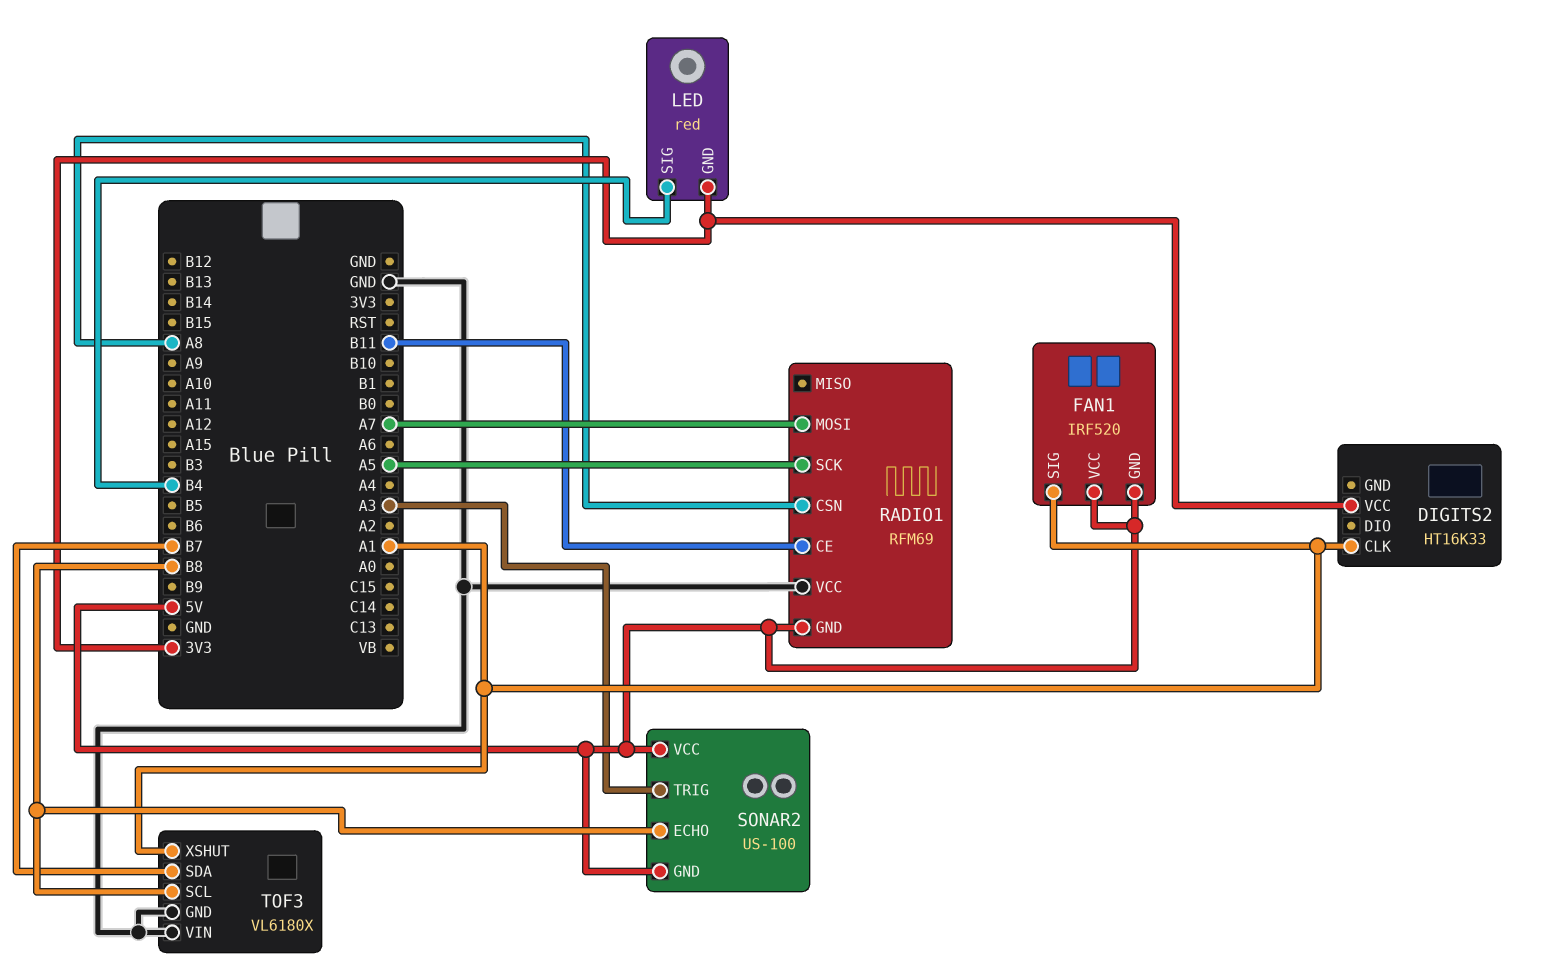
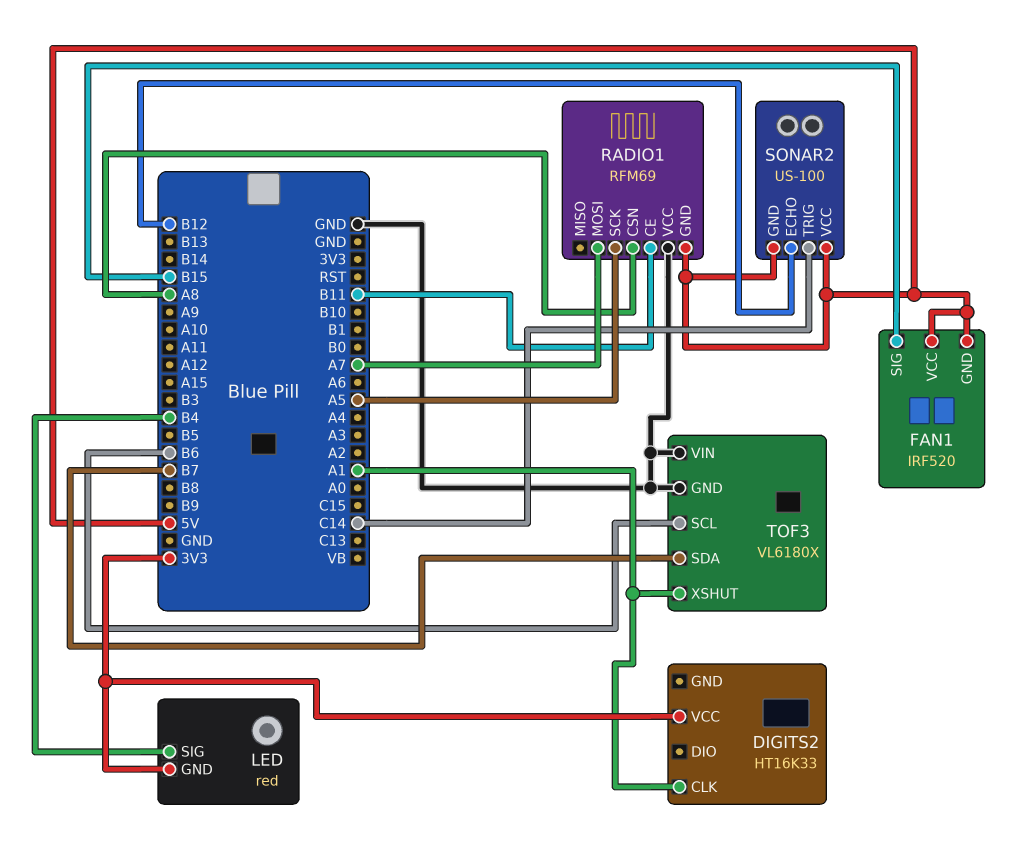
FAN1 pin SIG: A1 -> B15
SONAR2 pin ECHO: B8 -> B12
SONAR2 pin TRIG: A3 -> C14
TOF3 pin SCL: B8 -> B6

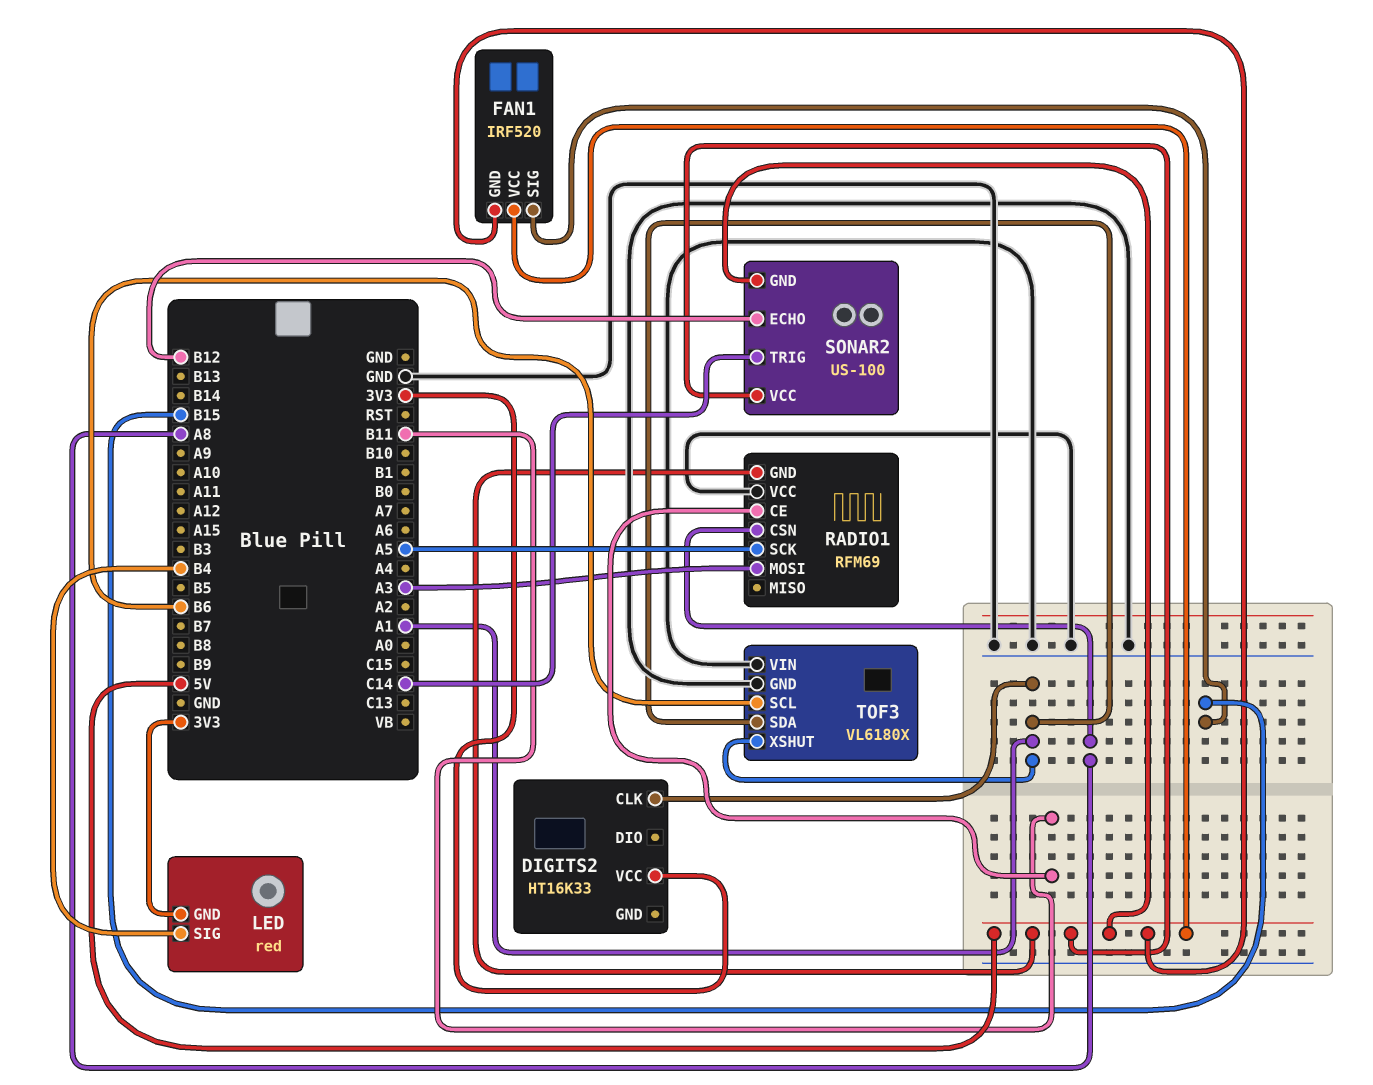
RADIO1 pin MOSI: A7 -> A3
TOF3 pin SDA: B7 -> A1

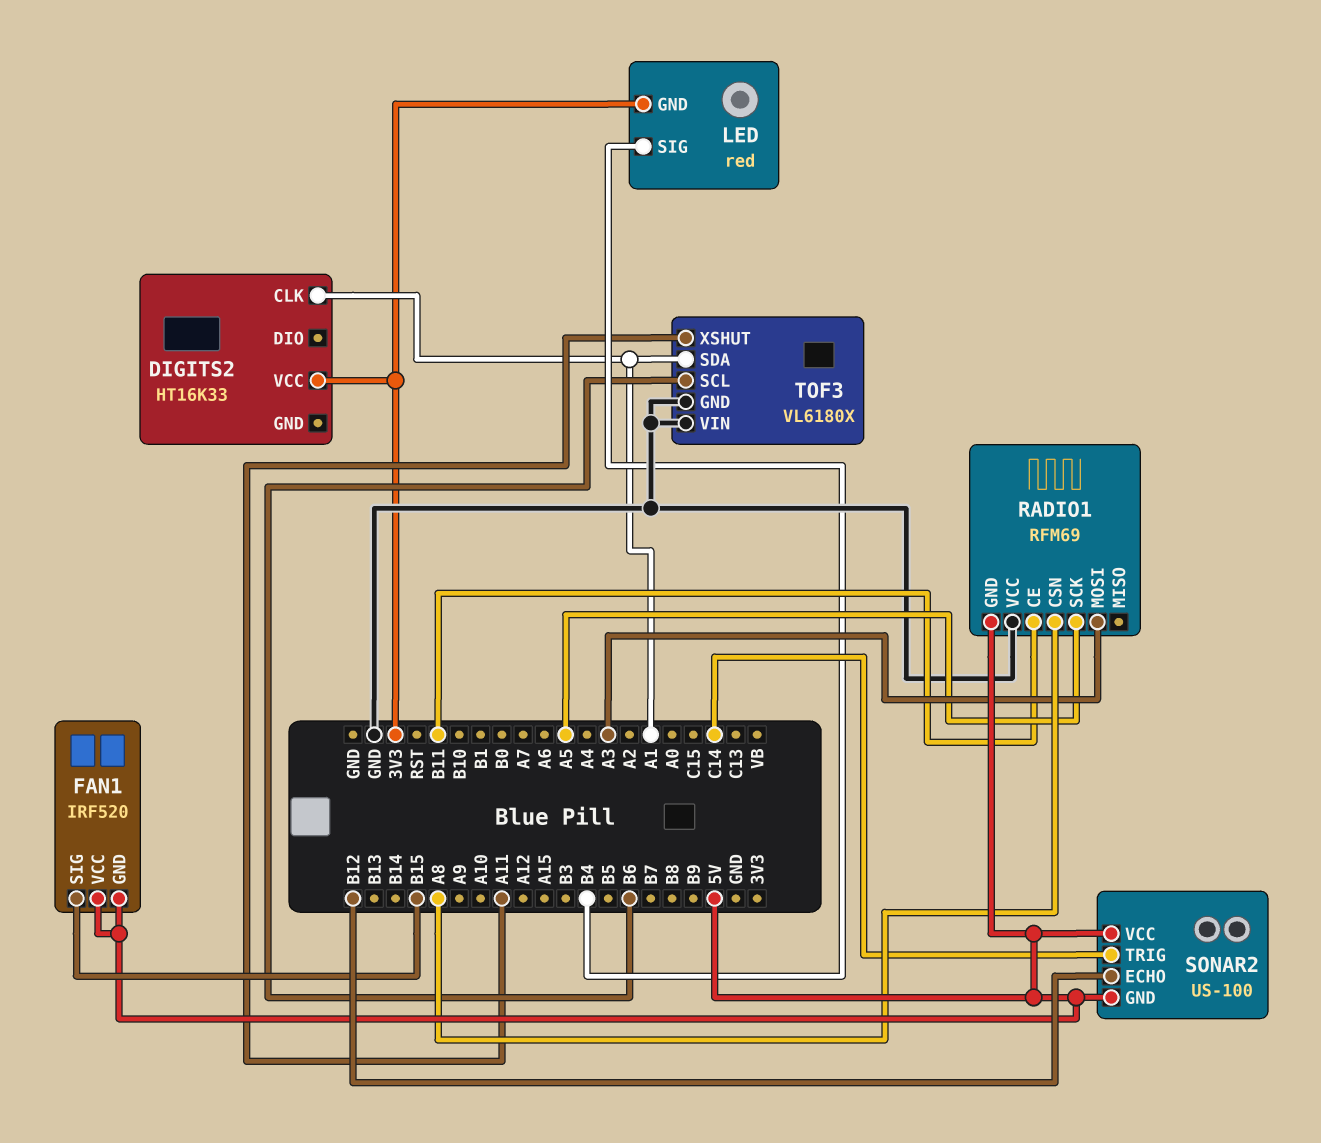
TOF3 pin XSHUT: A1 -> A11

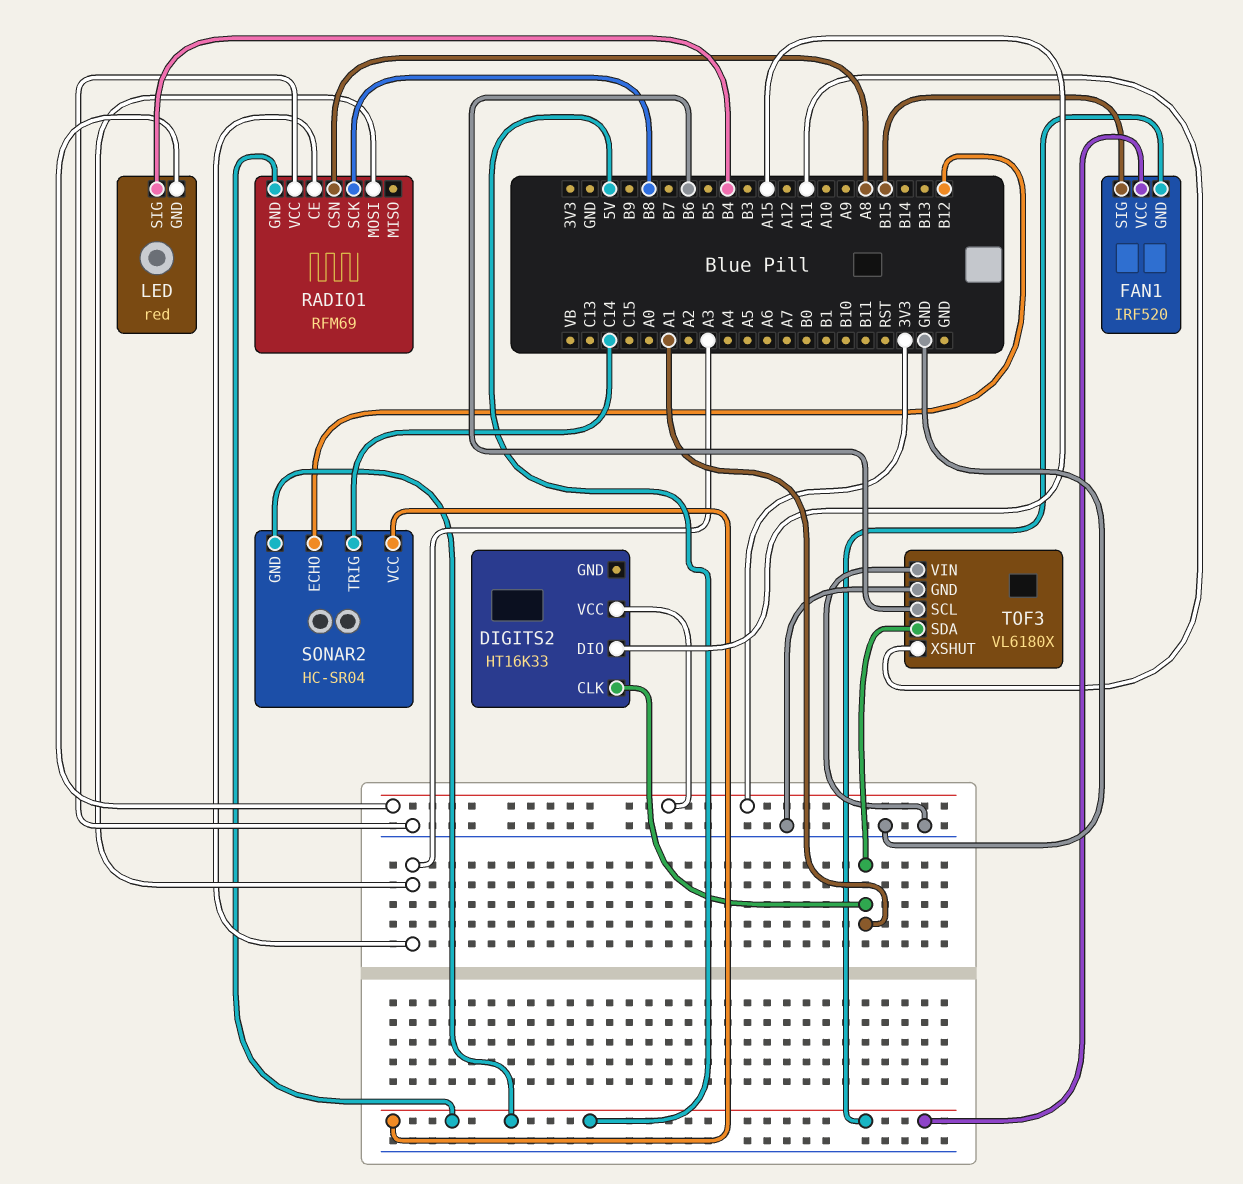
DIGITS2 pin DIO: none -> A15
RADIO1 pin CE: B11 -> A3
RADIO1 pin SCK: A5 -> B8
SONAR2: US-100 -> HC-SR04

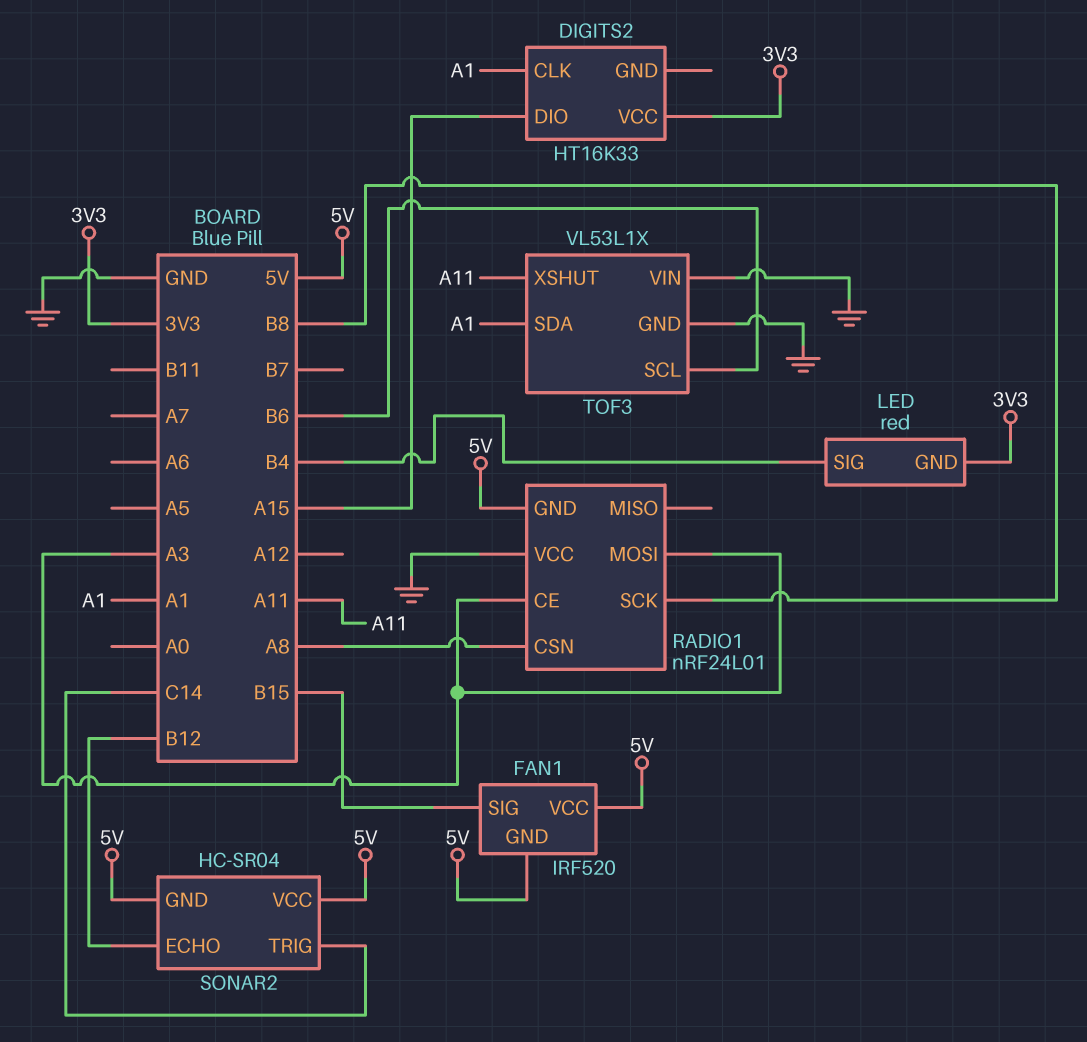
RADIO1: RFM69 -> nRF24L01
TOF3: VL6180X -> VL53L1X

